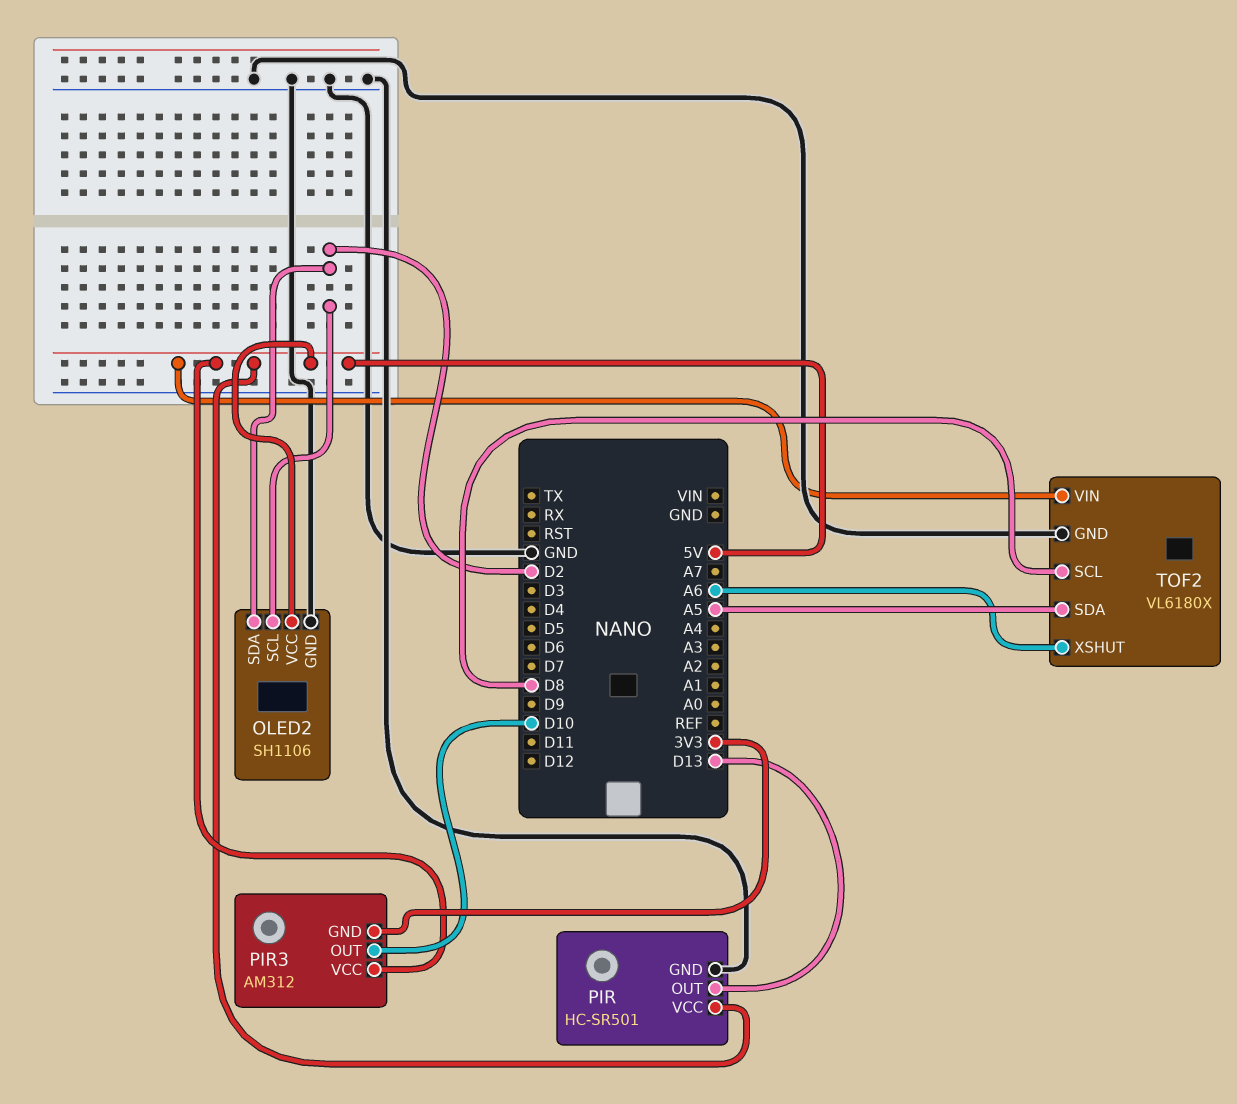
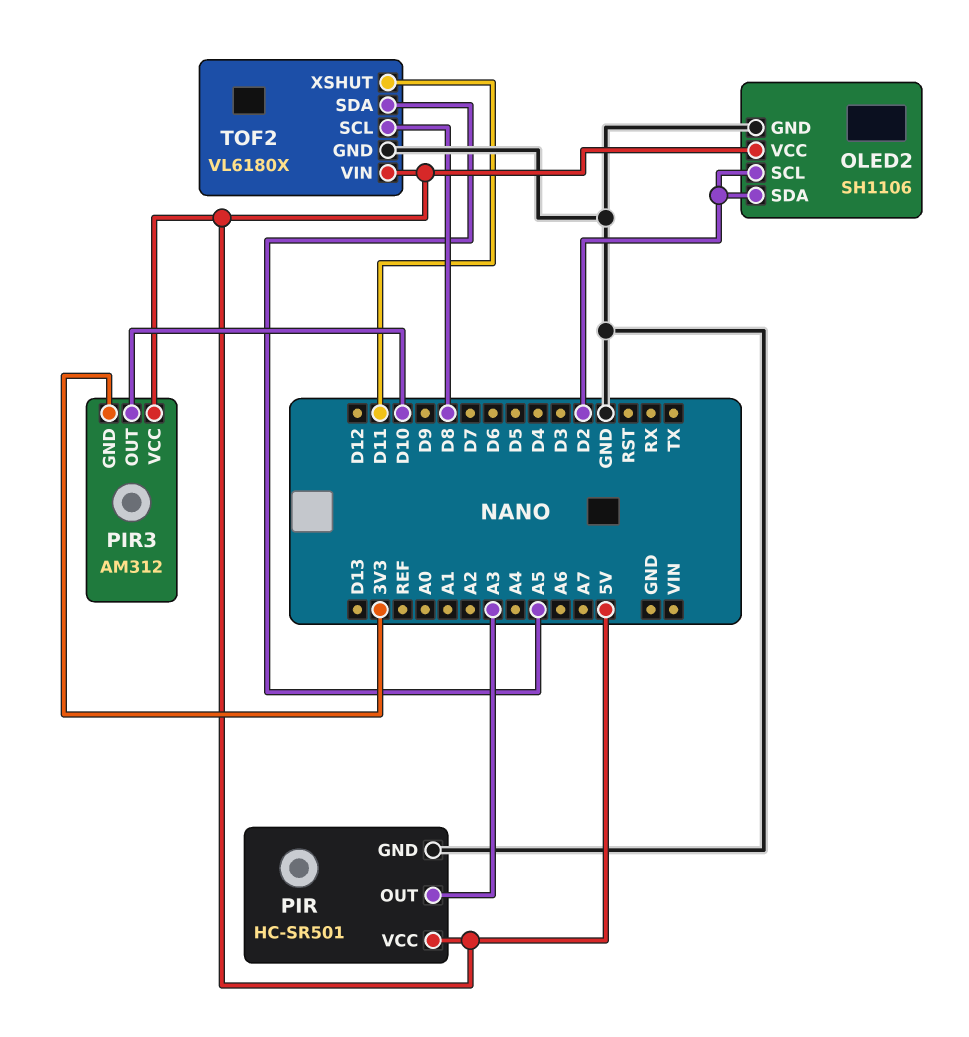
PIR pin OUT: D13 -> A3
TOF2 pin XSHUT: A6 -> D11

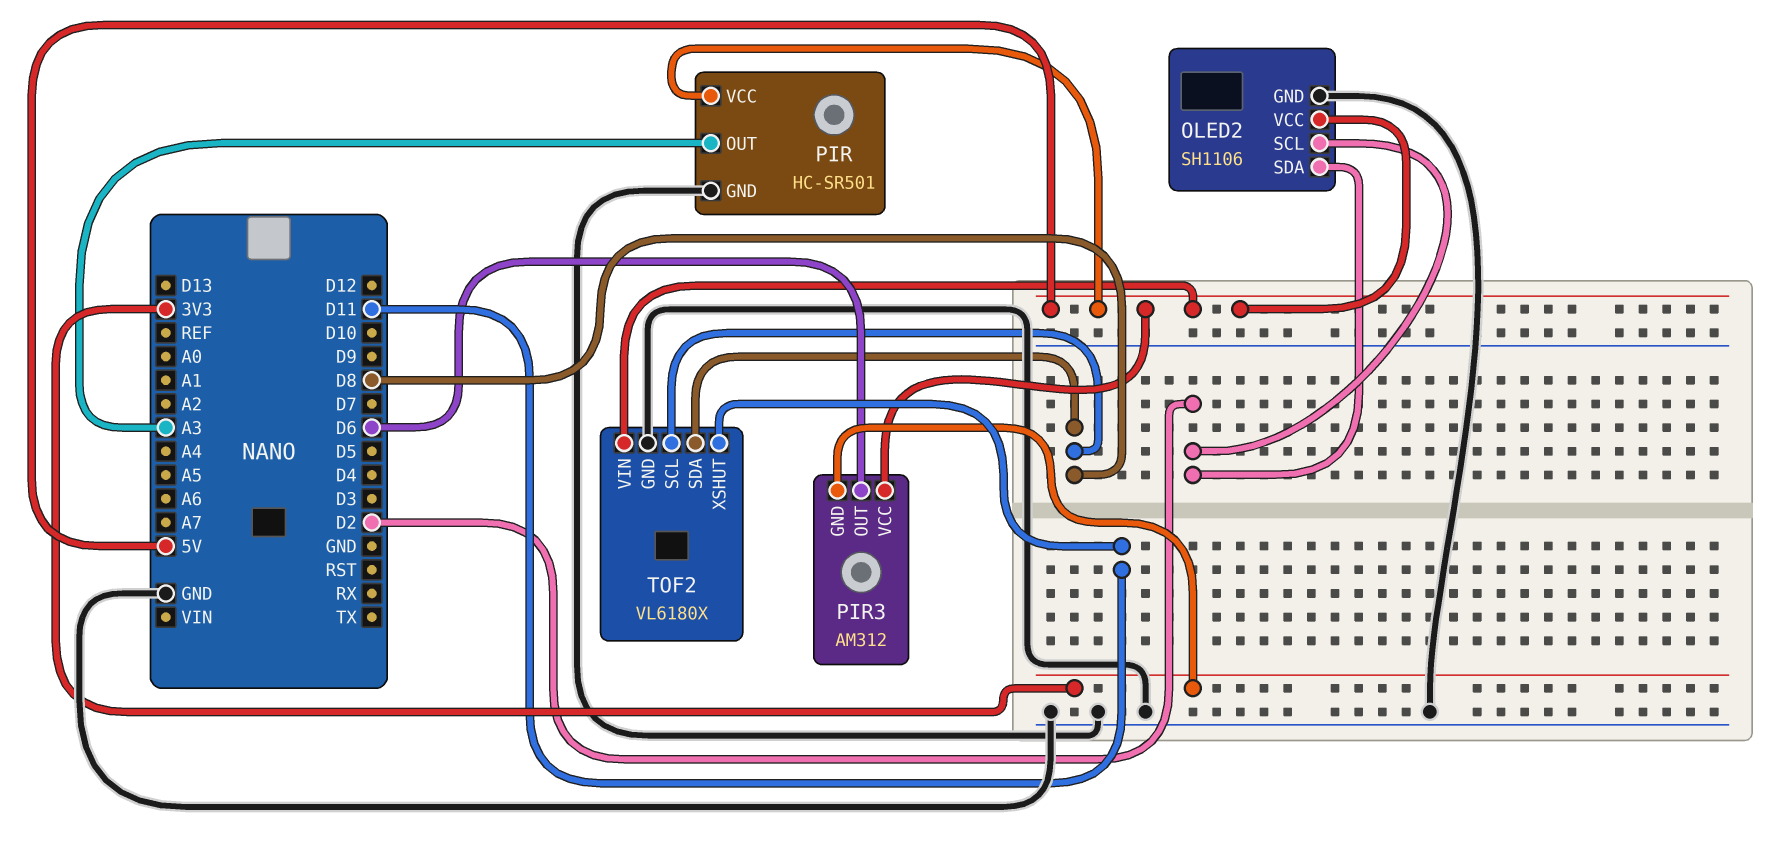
PIR3 pin OUT: D10 -> D6
TOF2 pin SDA: A5 -> D8

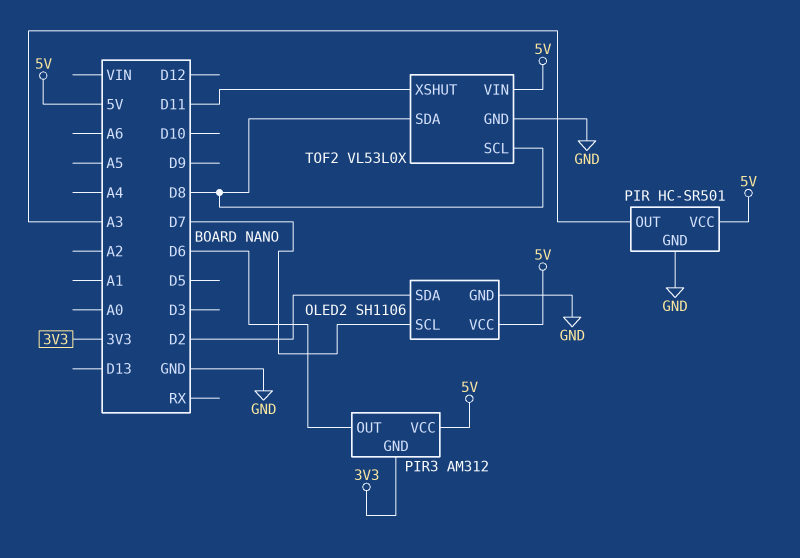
OLED2 pin SCL: D2 -> D7
TOF2: VL6180X -> VL53L0X

